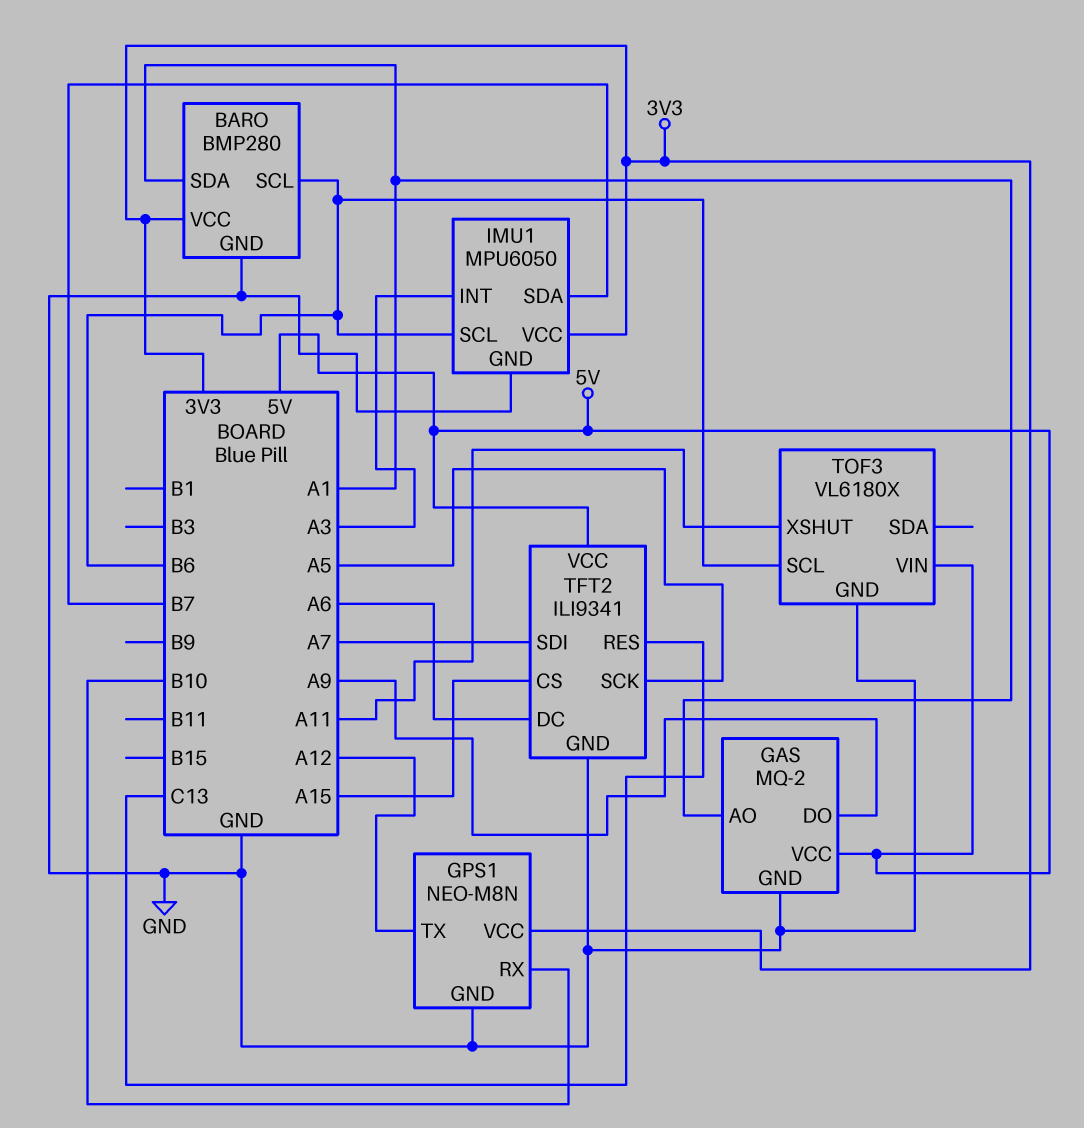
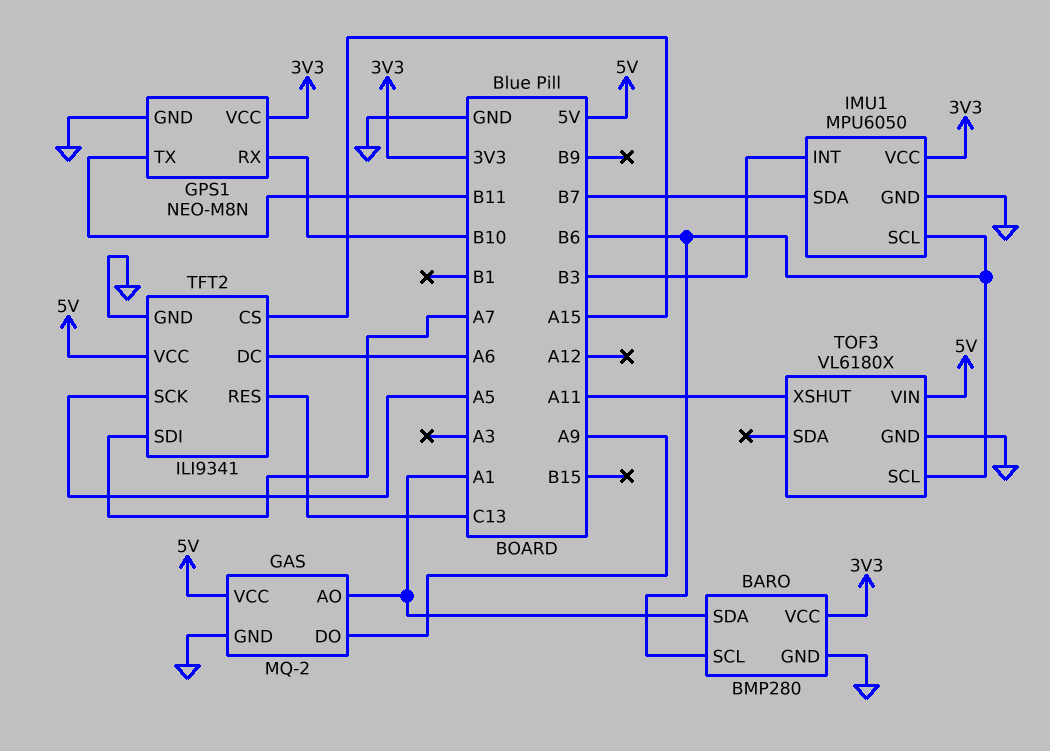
GPS1 pin TX: A12 -> B11
IMU1 pin INT: A3 -> B3

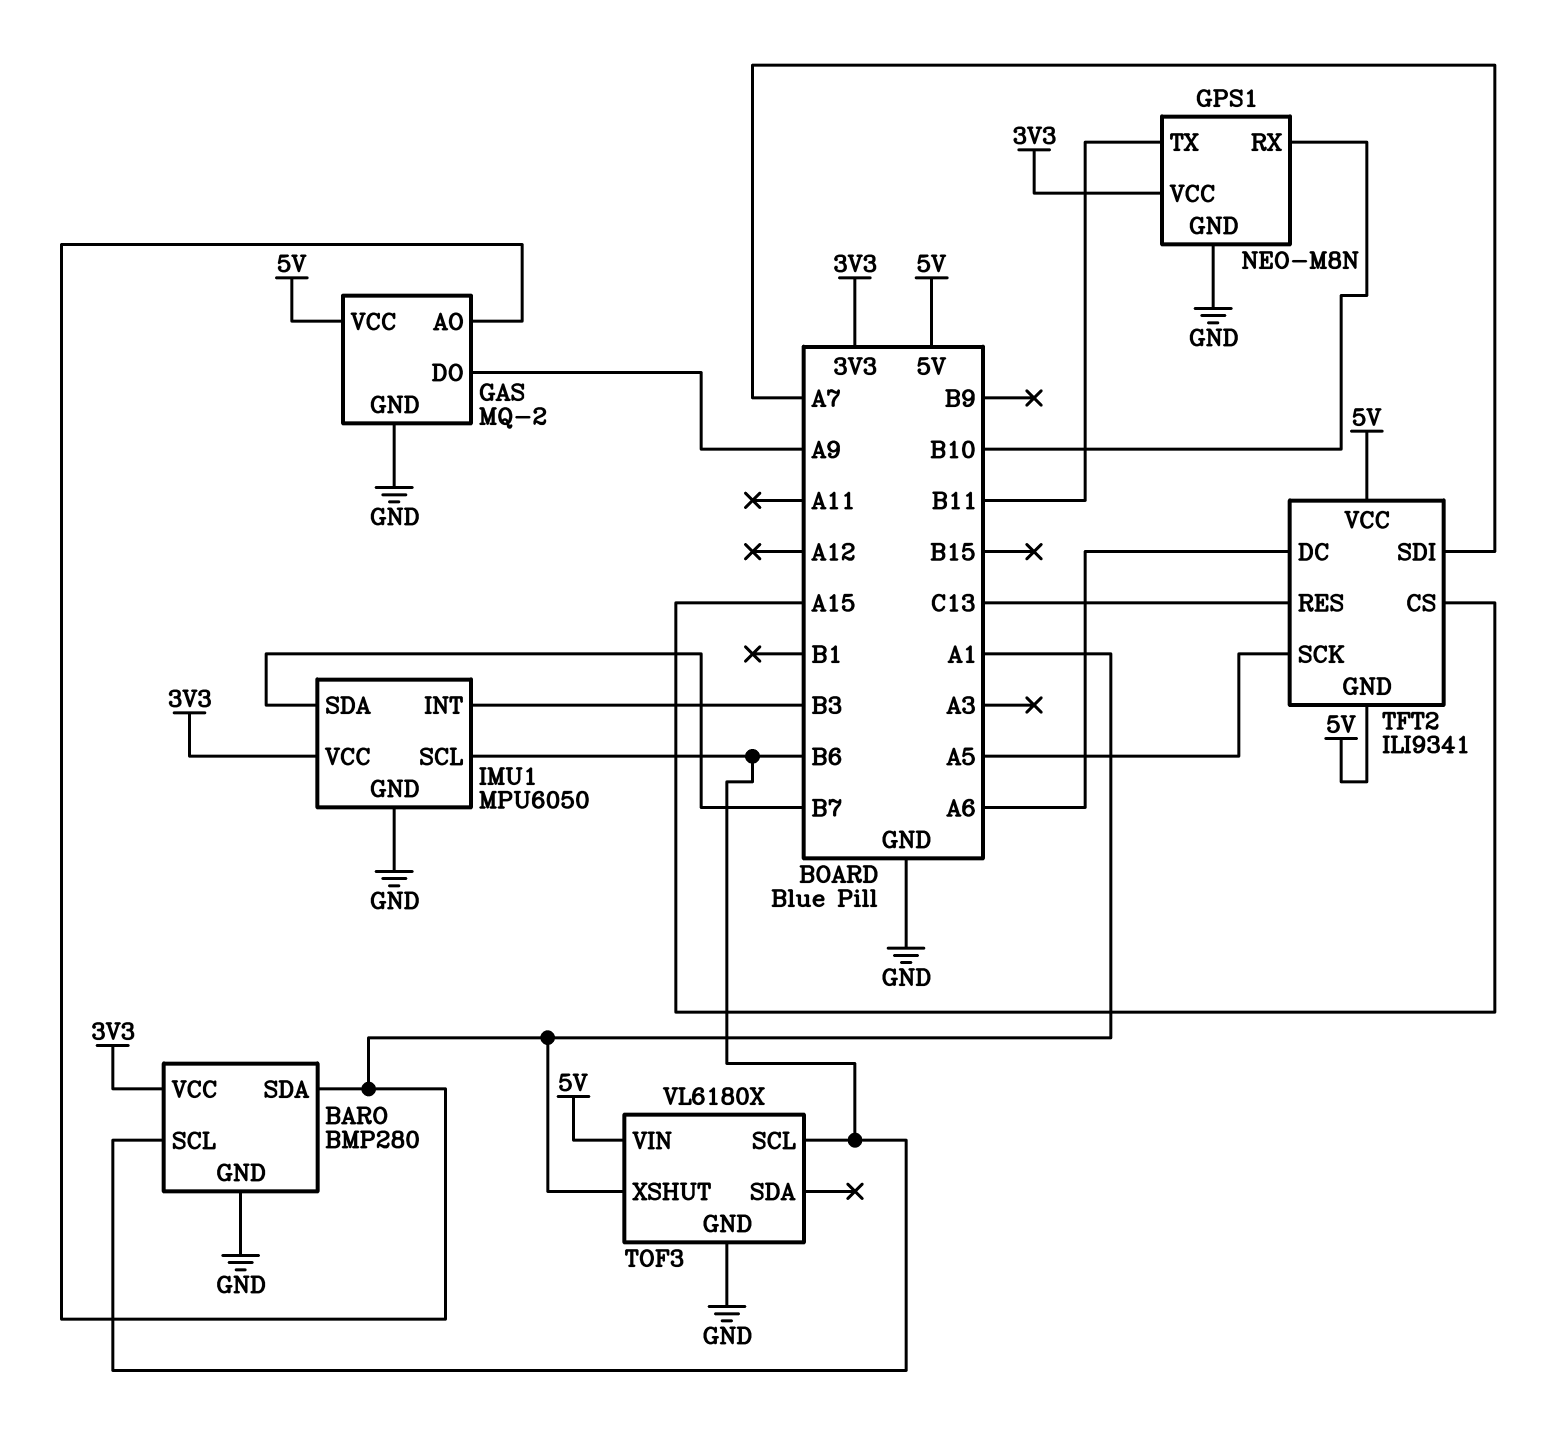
TFT2 pin GND: GND -> 5V
TOF3 pin XSHUT: A11 -> A1

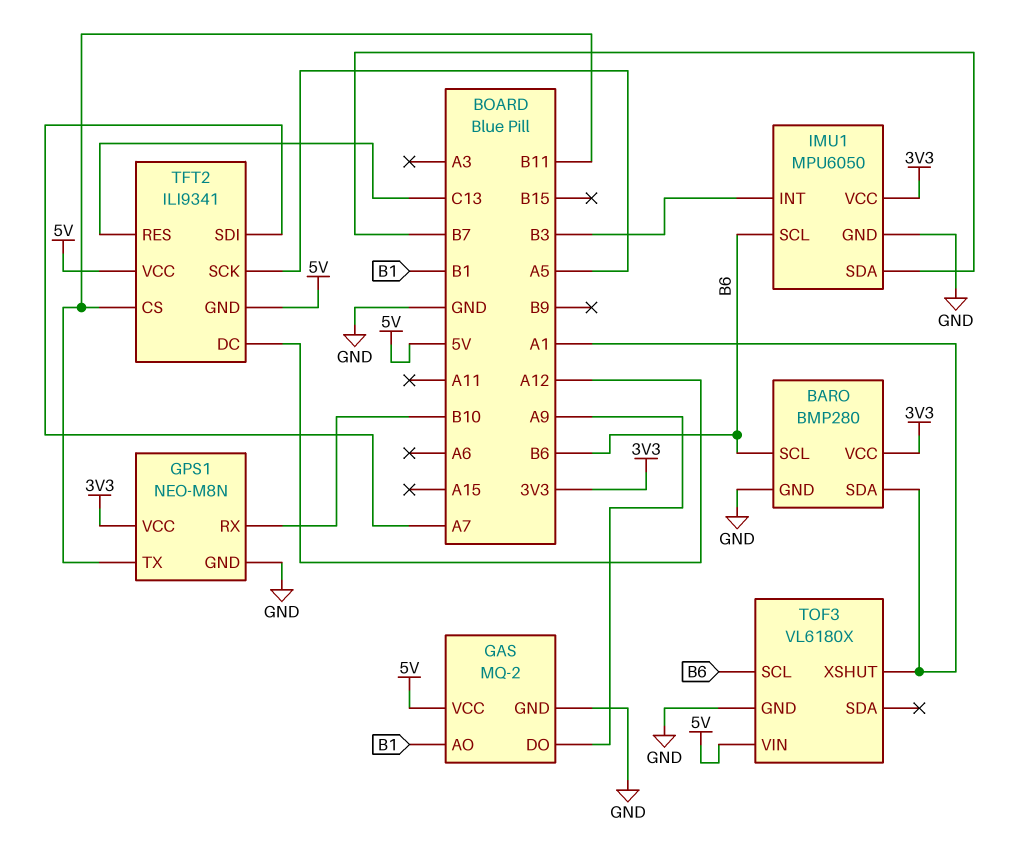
GAS pin AO: A1 -> B1
TFT2 pin CS: A15 -> B11
TFT2 pin DC: A6 -> A12

